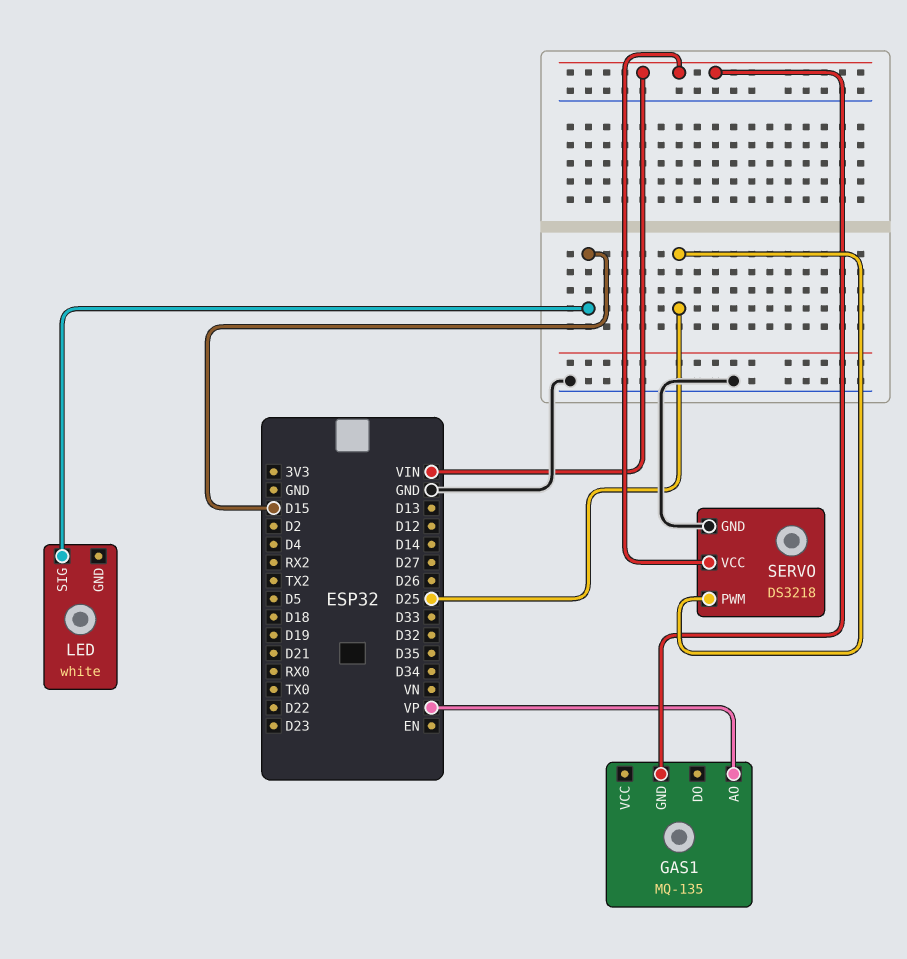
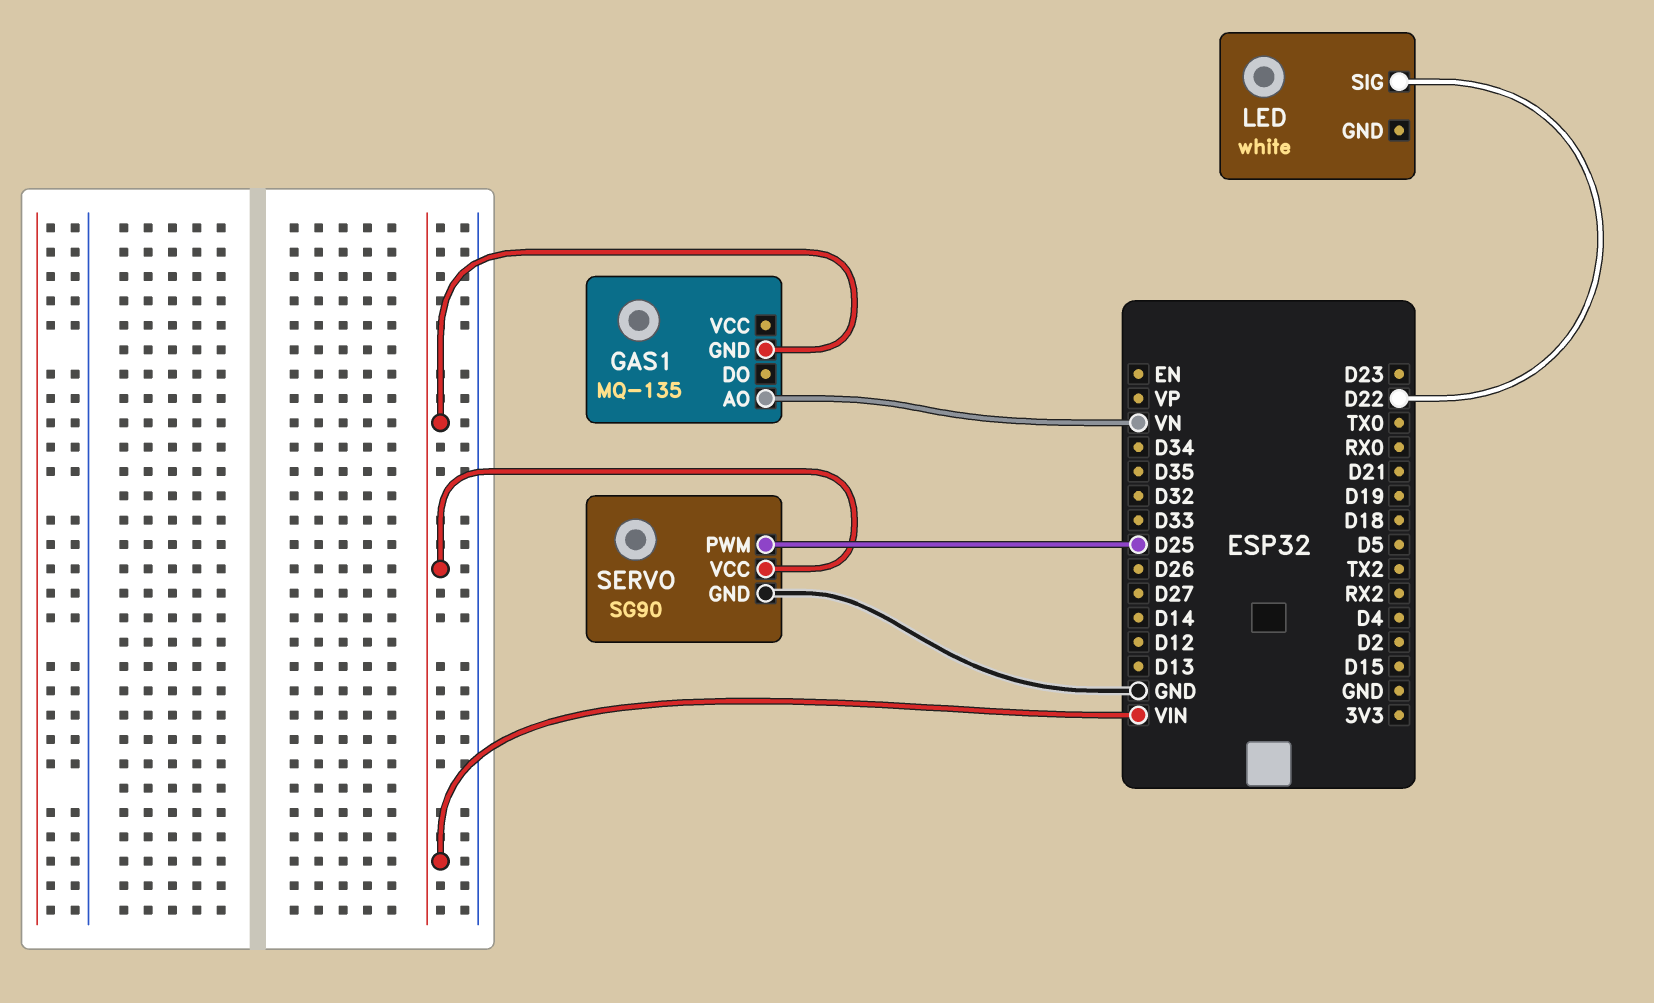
GAS1 pin AO: VP -> VN
LED pin SIG: D15 -> D22
SERVO: DS3218 -> SG90

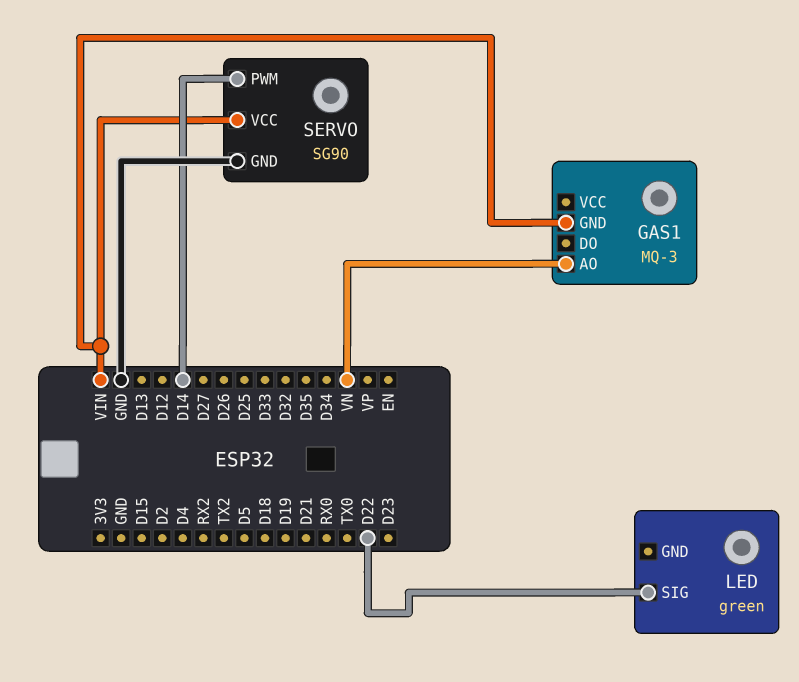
GAS1: MQ-135 -> MQ-3
LED: white -> green
SERVO pin PWM: D25 -> D14

